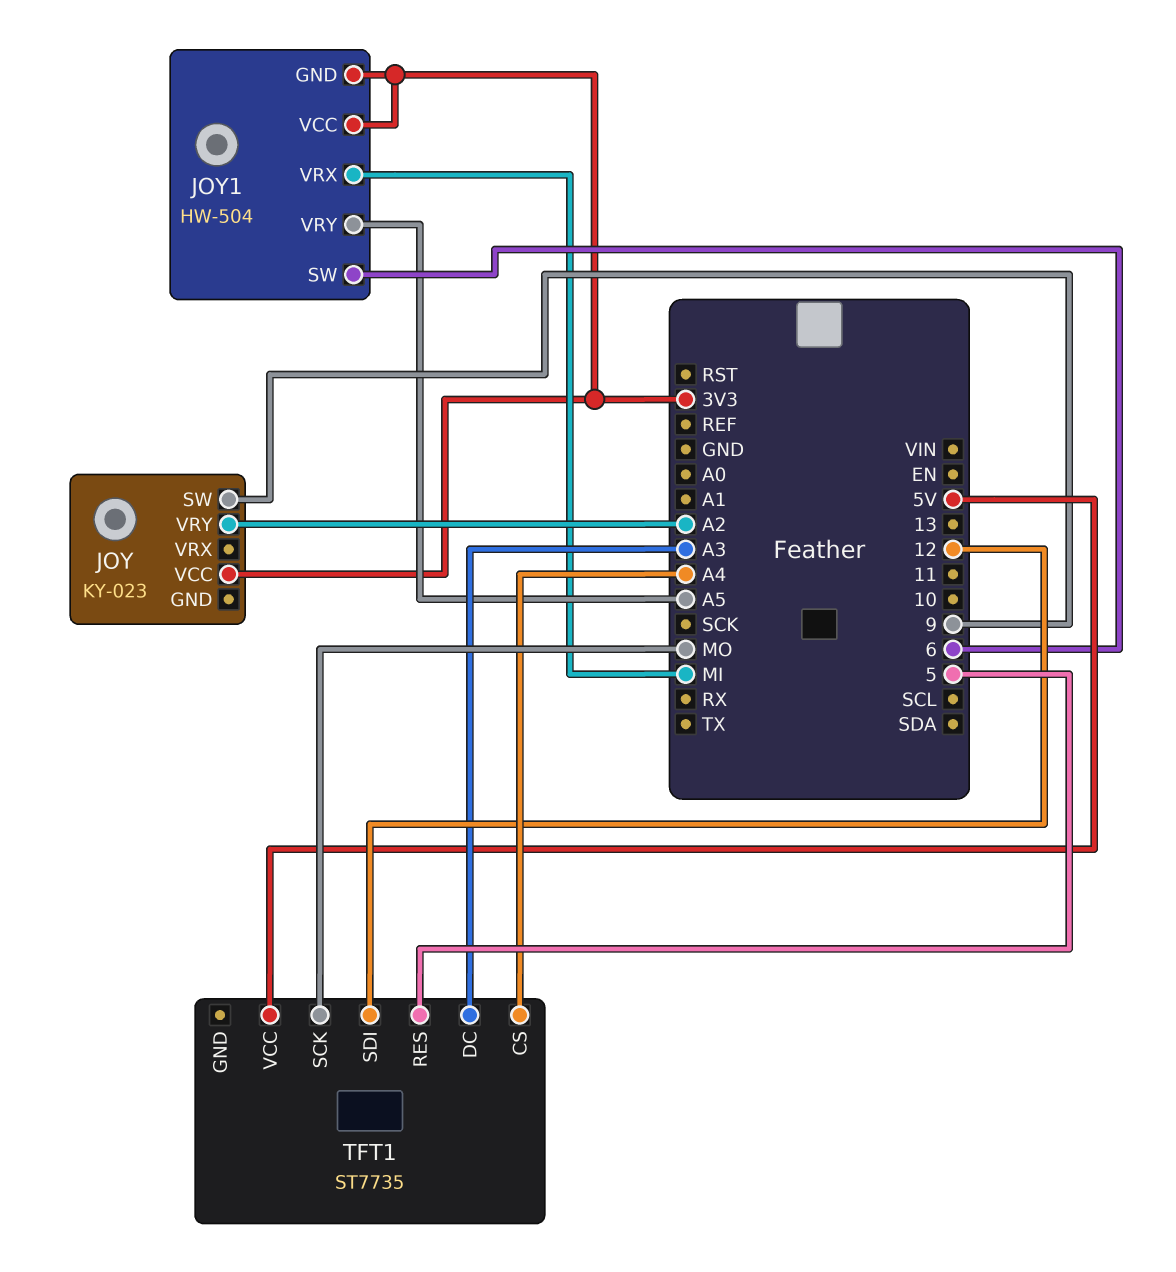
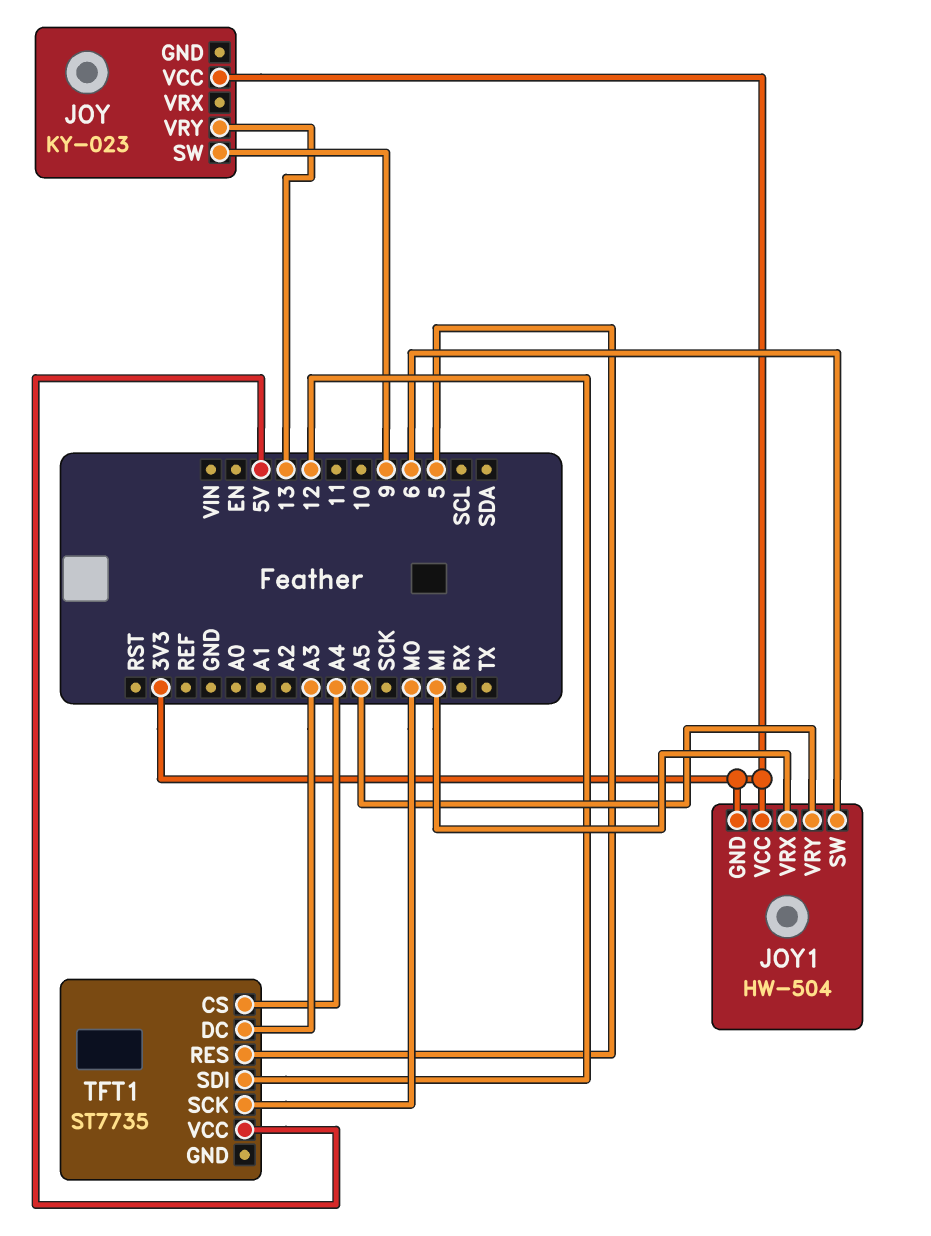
JOY pin VRY: A2 -> 13

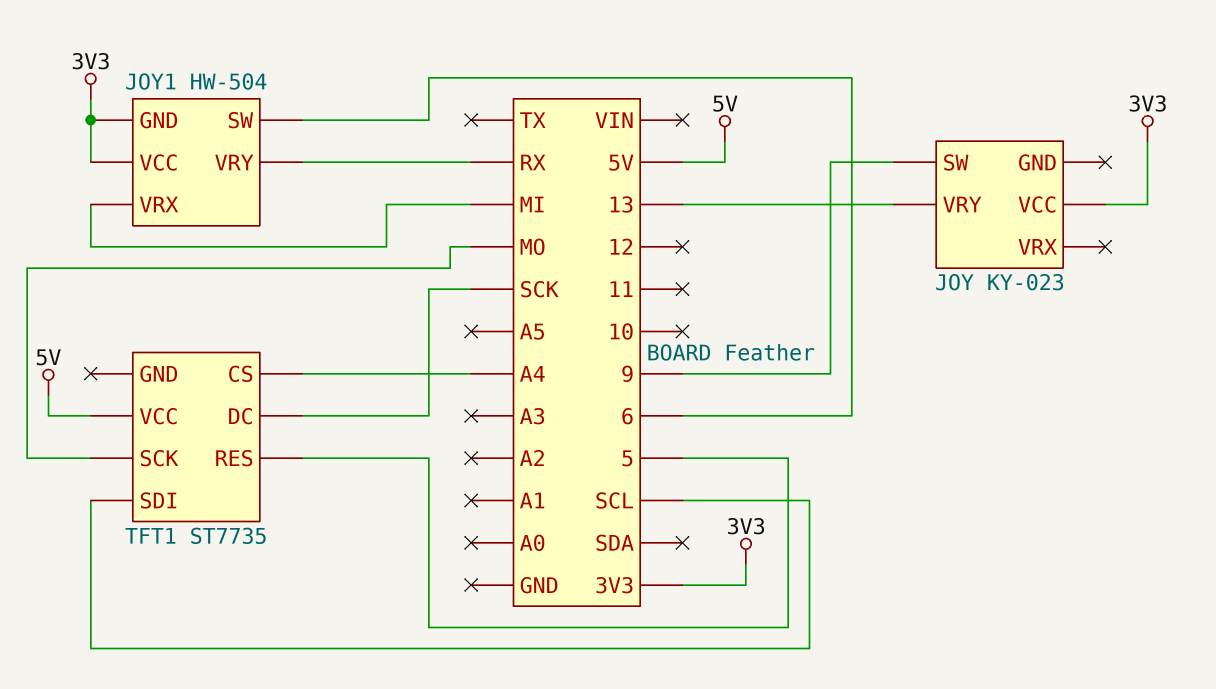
JOY1 pin VRY: A5 -> RX
TFT1 pin DC: A3 -> SCK
TFT1 pin SDI: 12 -> SCL

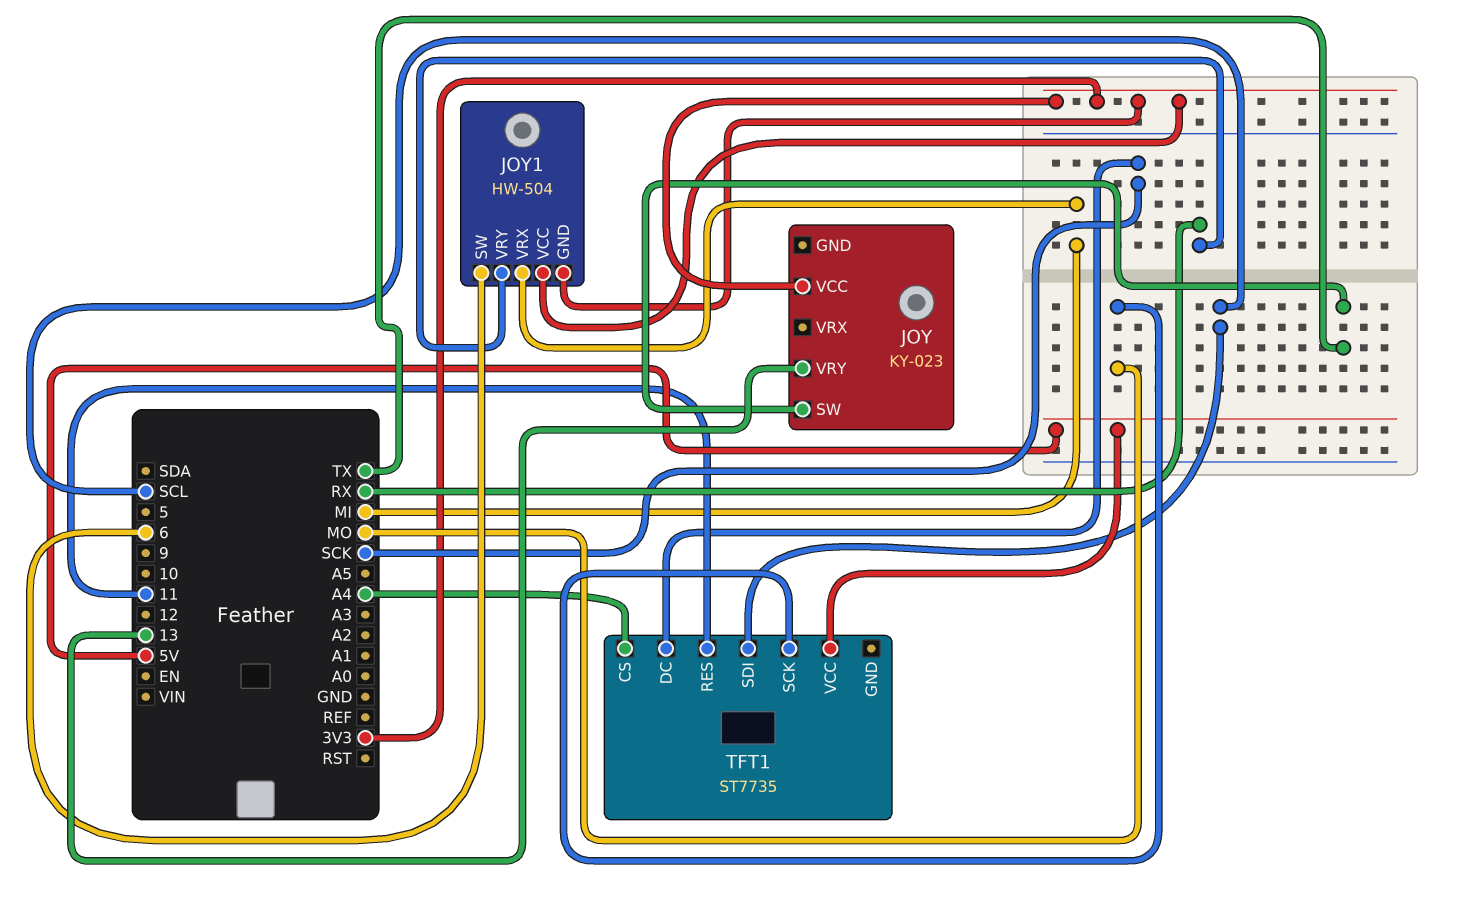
JOY pin SW: 9 -> TX
TFT1 pin RES: 5 -> 11

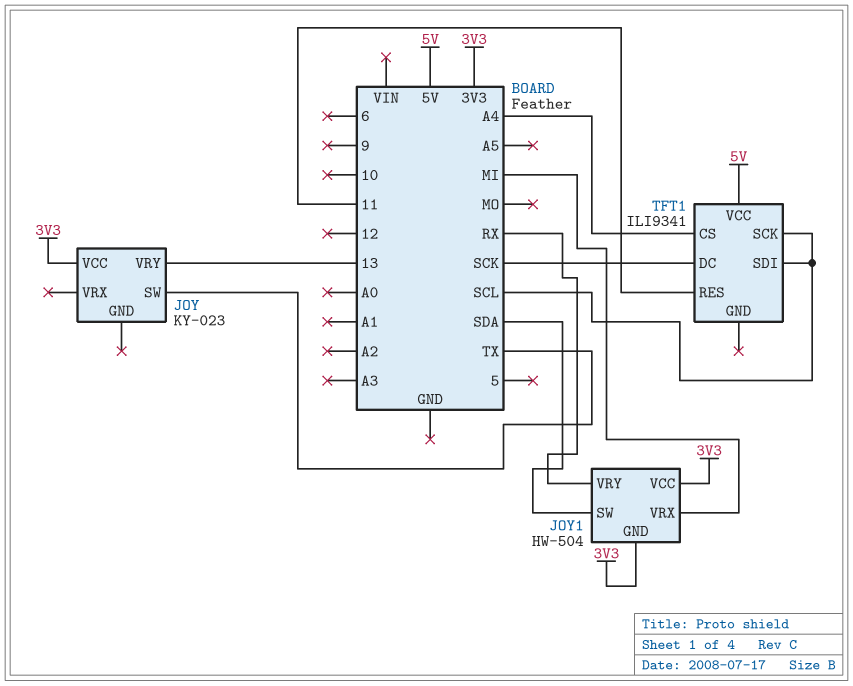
JOY1 pin SW: 6 -> SDA
TFT1: ST7735 -> ILI9341
TFT1 pin SCK: MO -> SCL

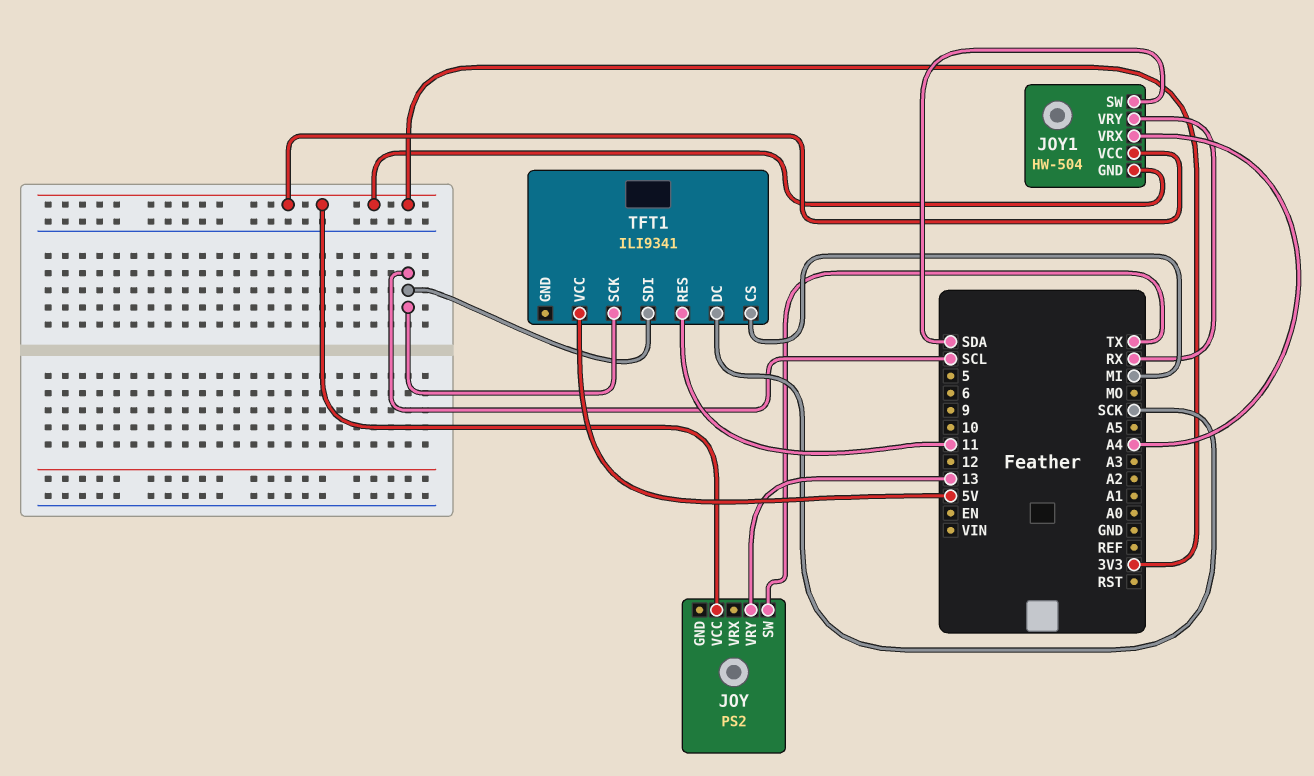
JOY: KY-023 -> PS2
JOY1 pin VRX: MI -> A4
TFT1 pin CS: A4 -> MI

